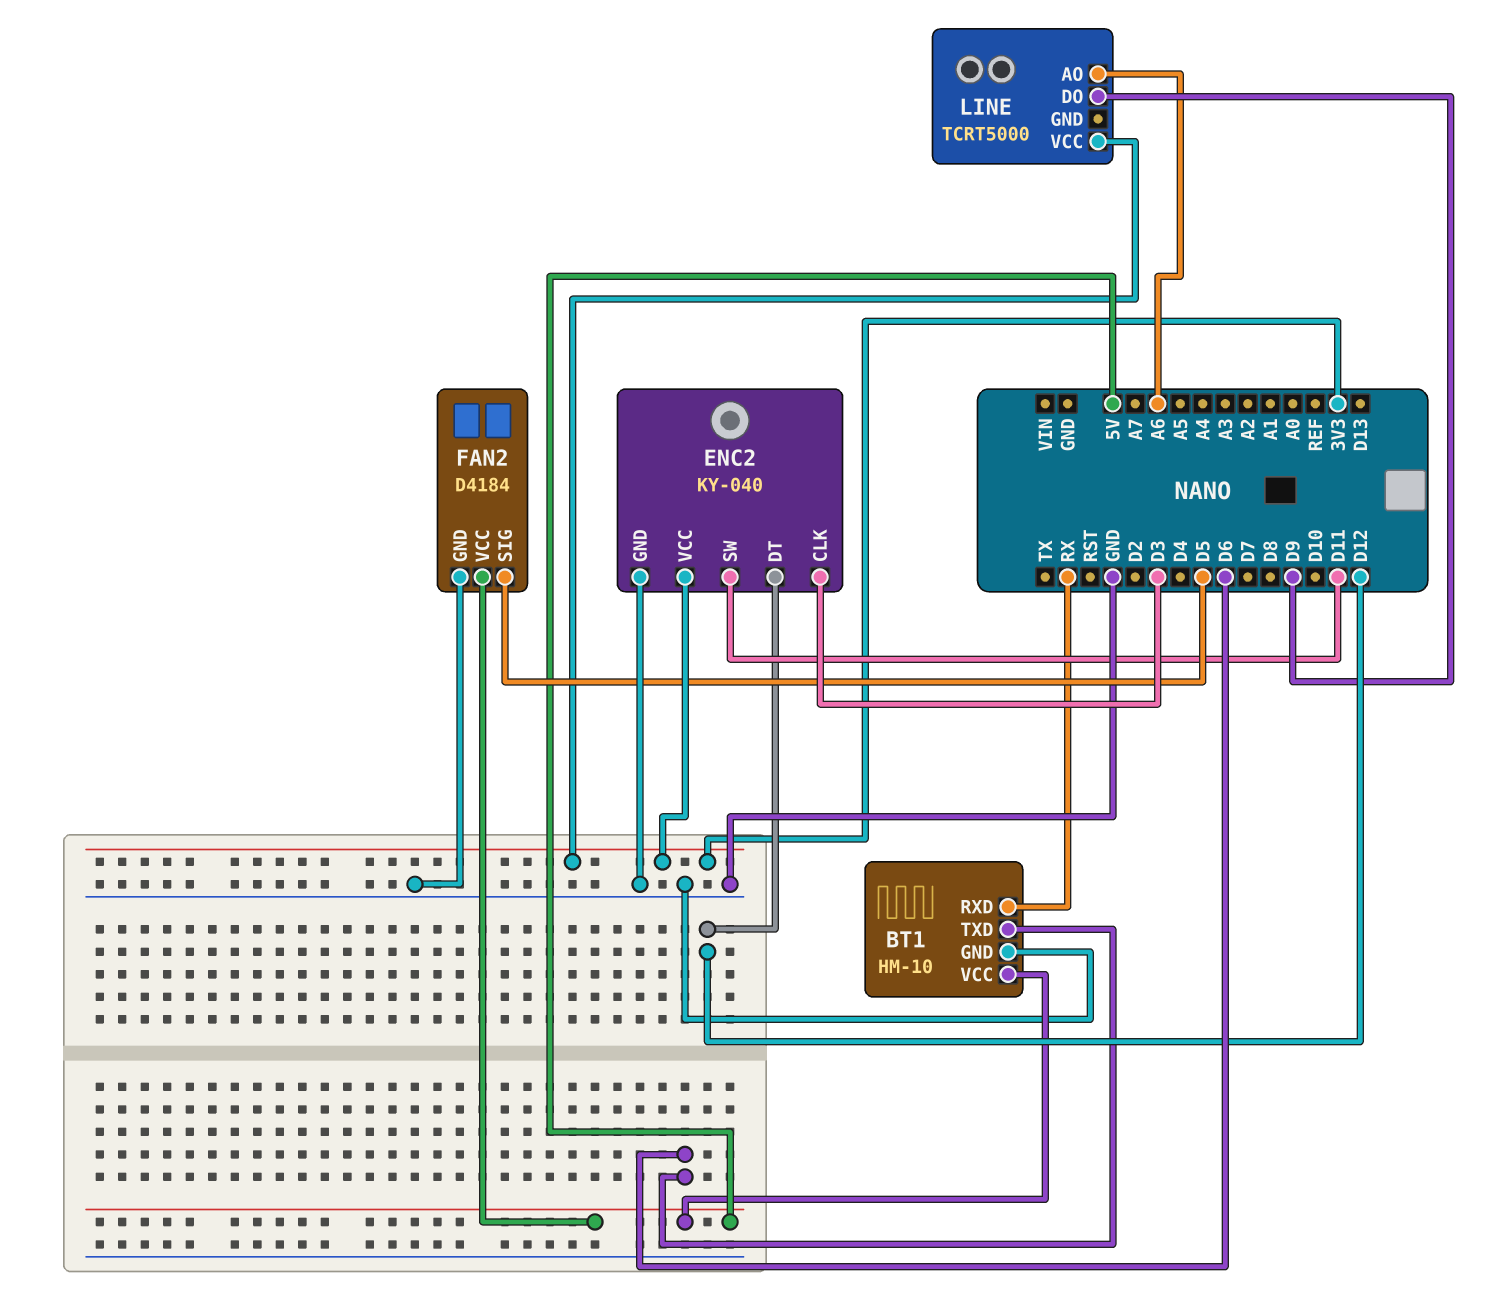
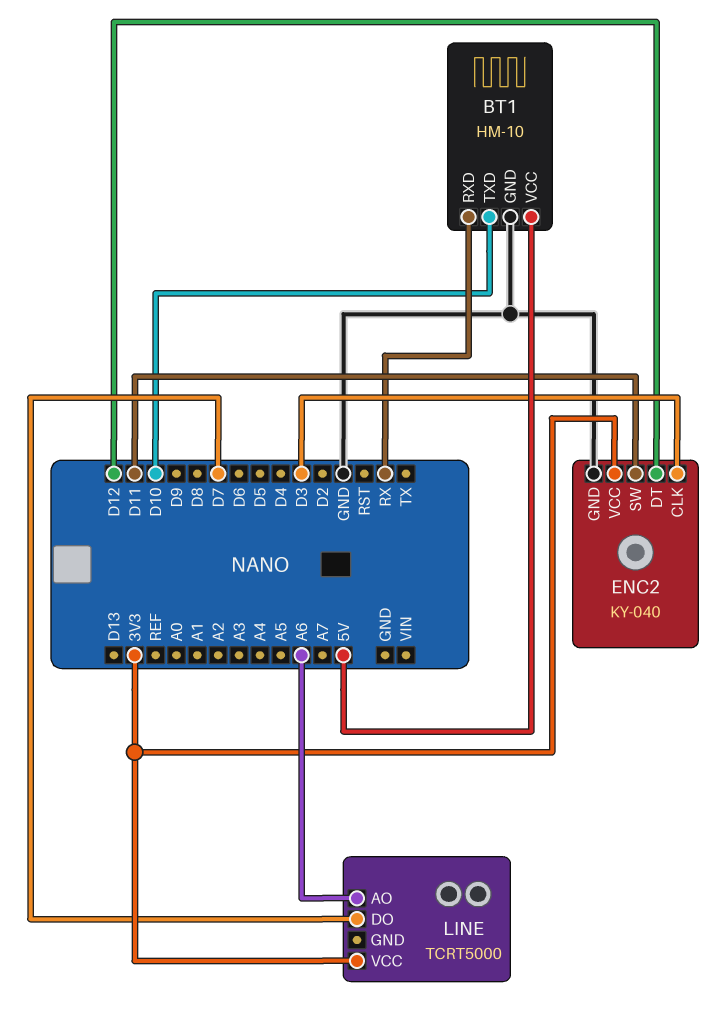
BT1 pin TXD: D6 -> D10
FAN2: D4184 -> none
FAN2 pin GND: GND -> none
FAN2 pin SIG: D5 -> none
FAN2 pin VCC: 5V -> none
LINE pin DO: D9 -> D7

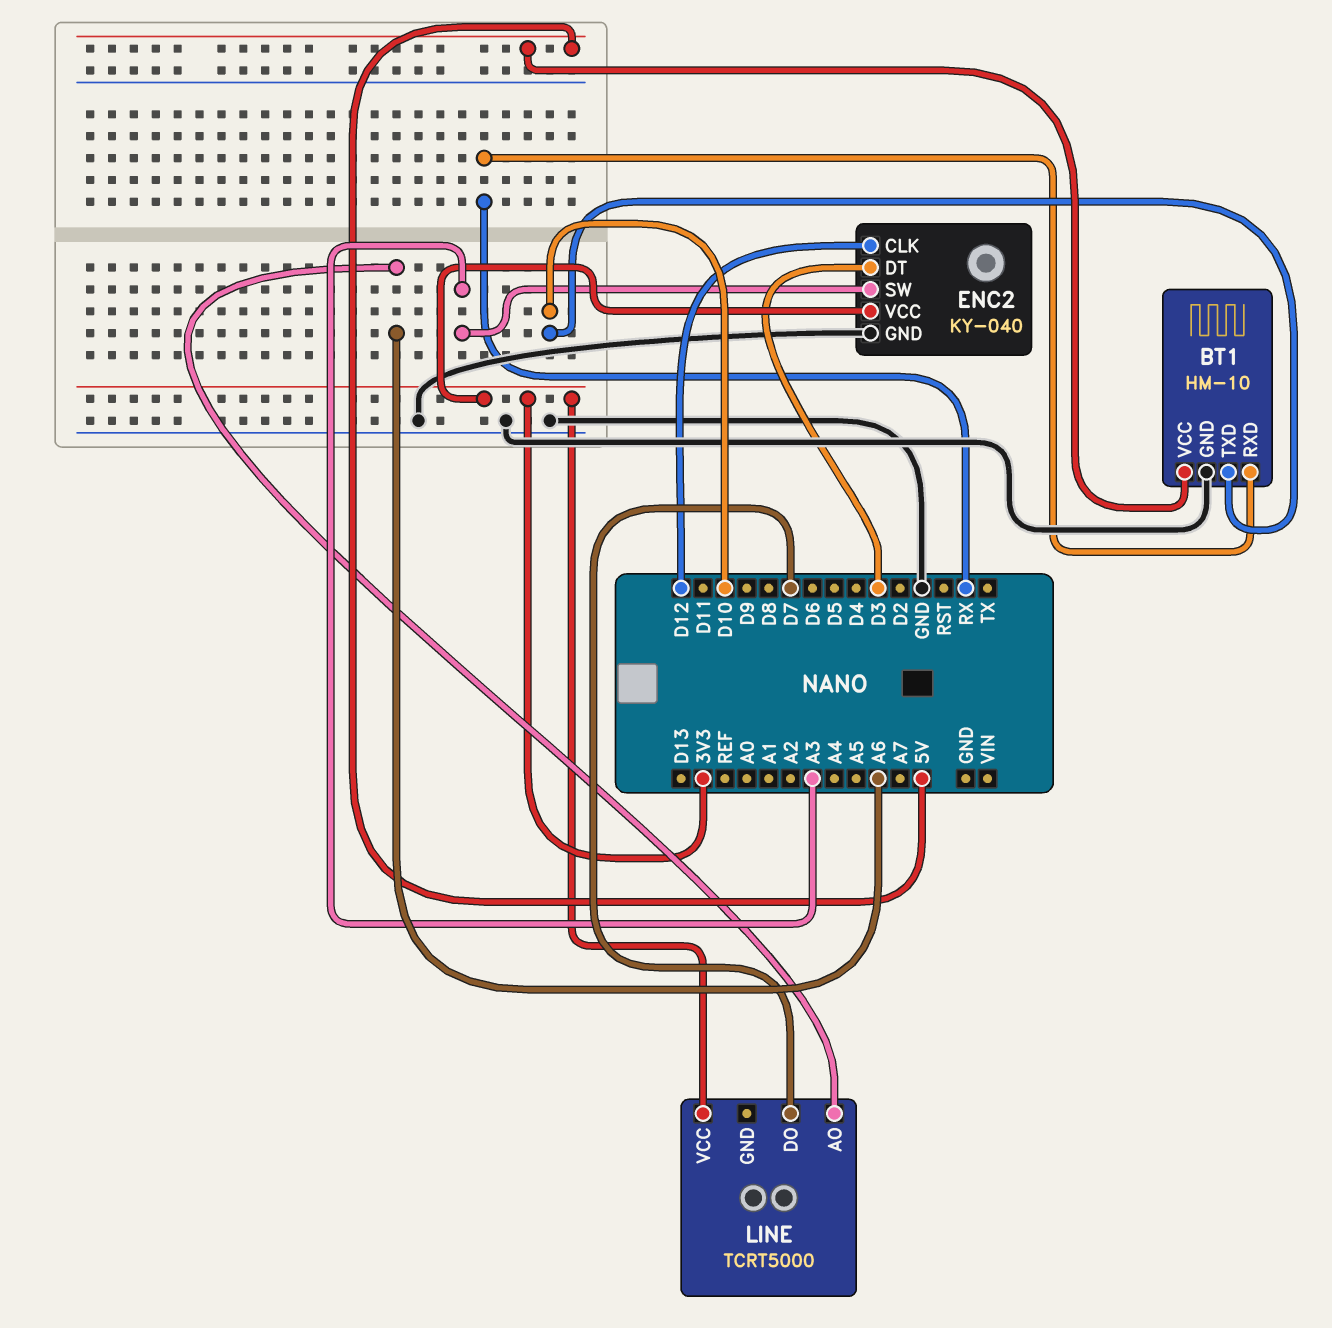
ENC2 pin CLK: D3 -> D12
ENC2 pin DT: D12 -> D3
ENC2 pin SW: D11 -> A3

